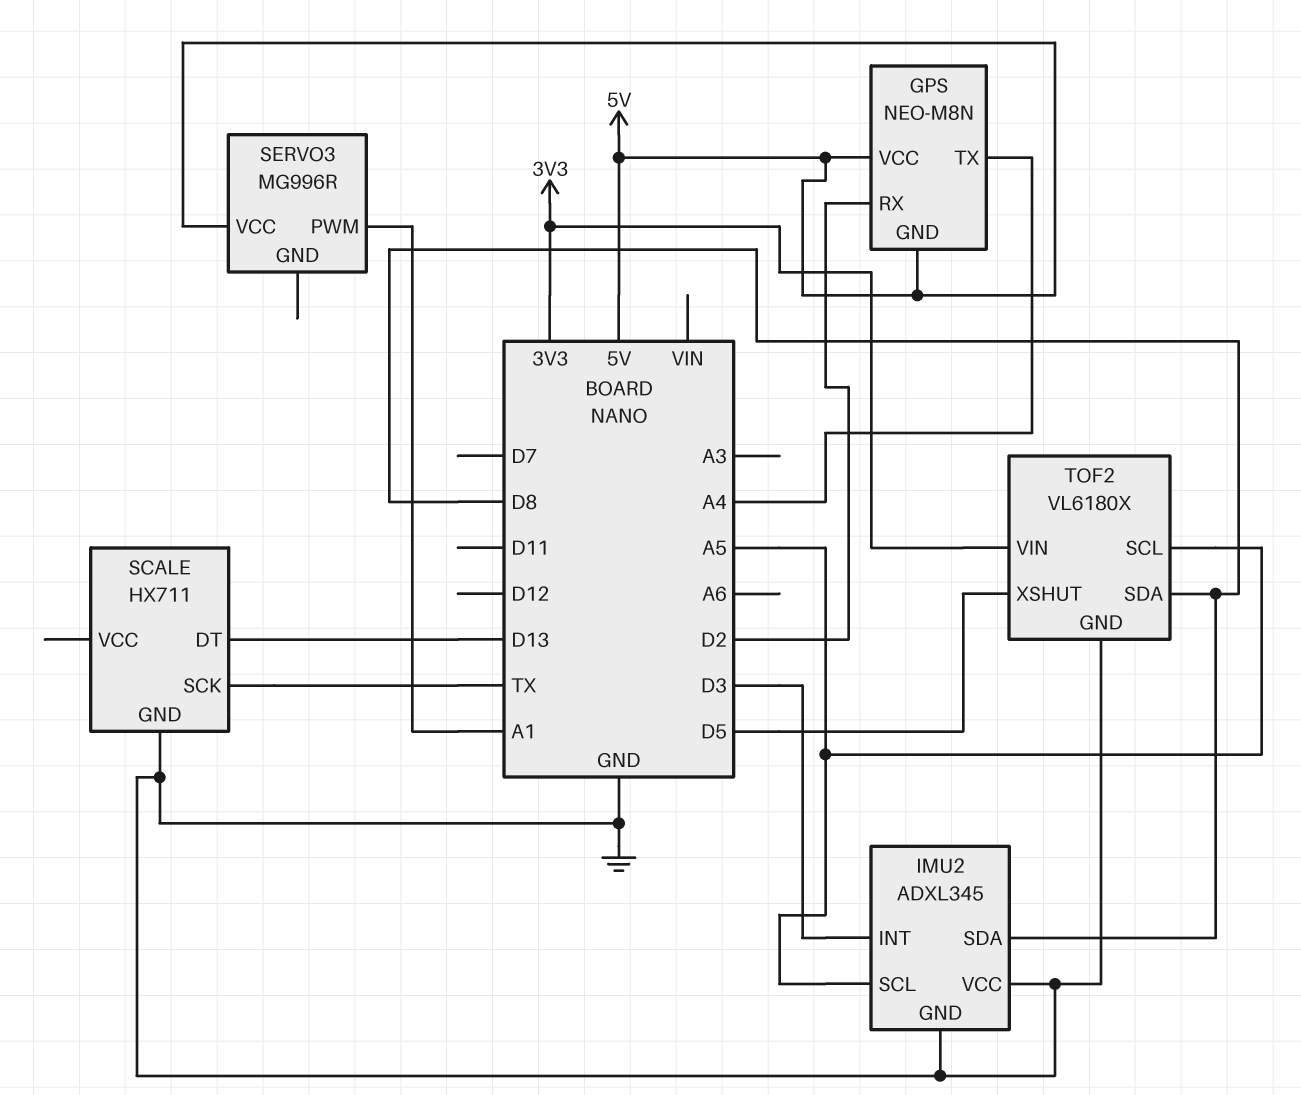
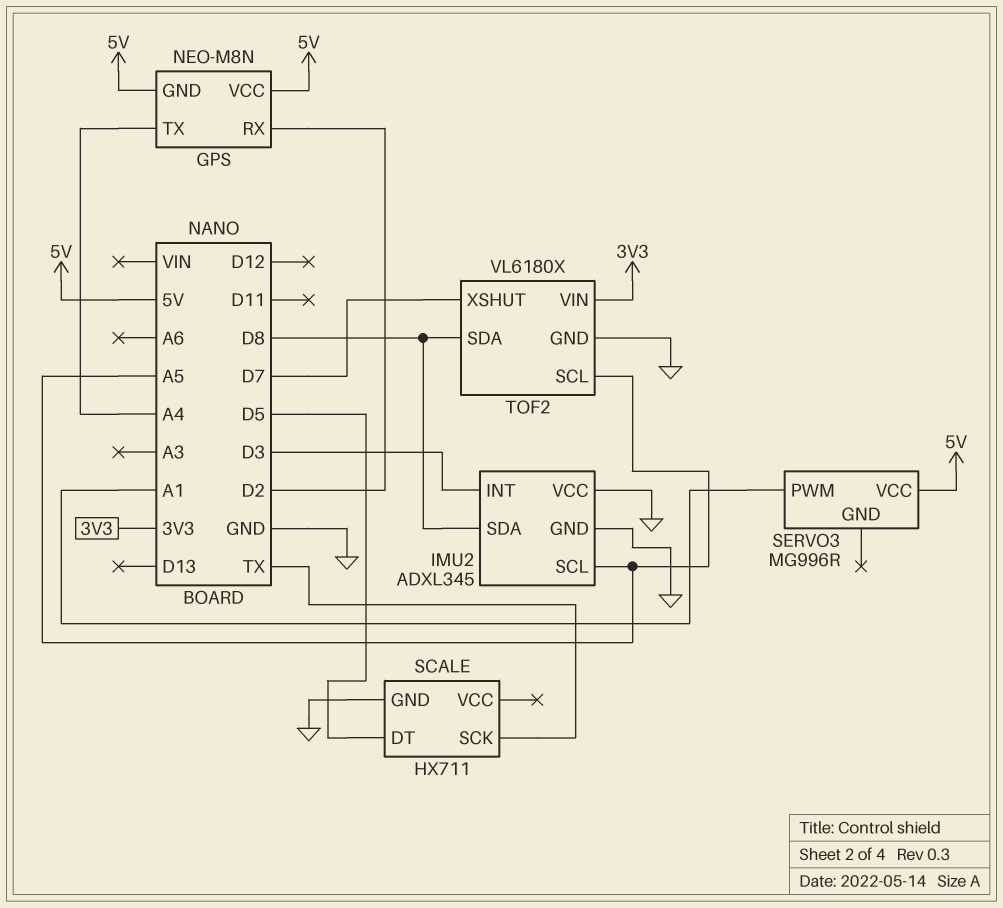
SCALE pin DT: D13 -> D5
TOF2 pin XSHUT: D5 -> D7

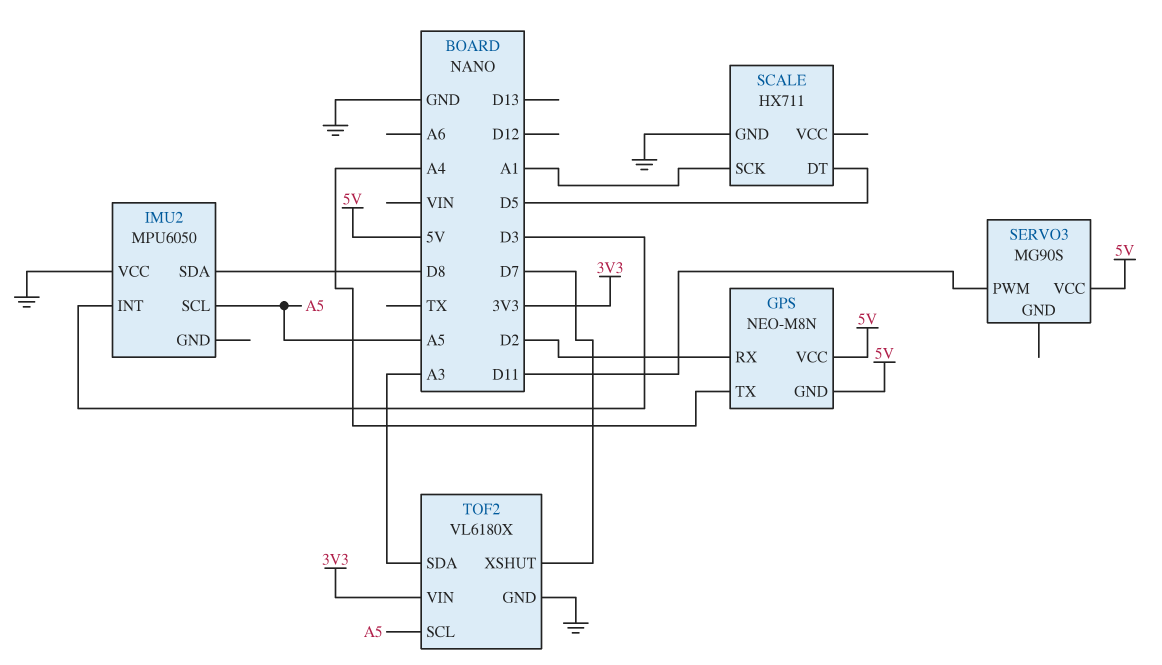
IMU2: ADXL345 -> MPU6050
IMU2 pin GND: GND -> none
SCALE pin SCK: TX -> A1
SERVO3: MG996R -> MG90S
SERVO3 pin PWM: A1 -> D11
TOF2 pin SDA: D8 -> A3

